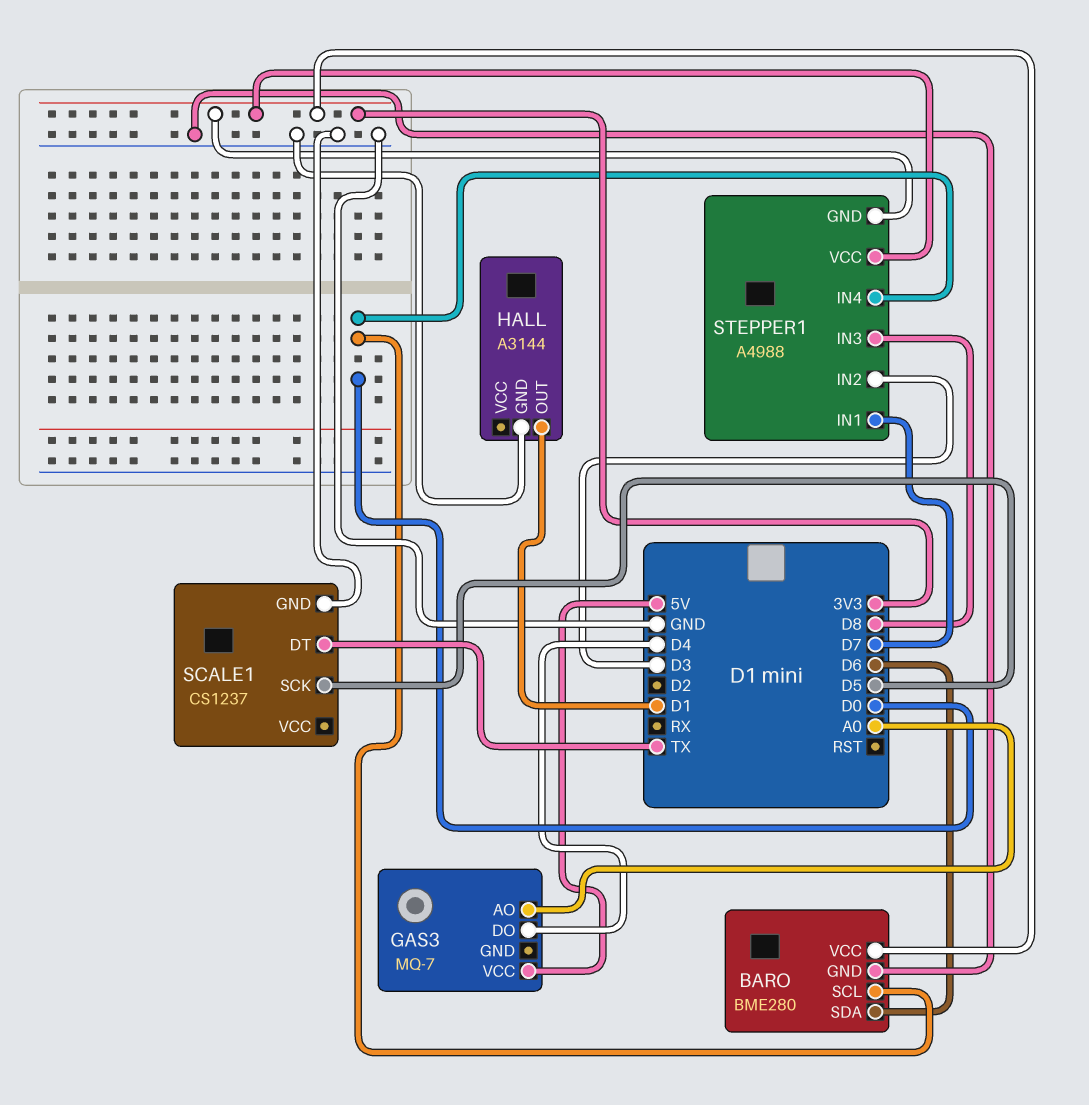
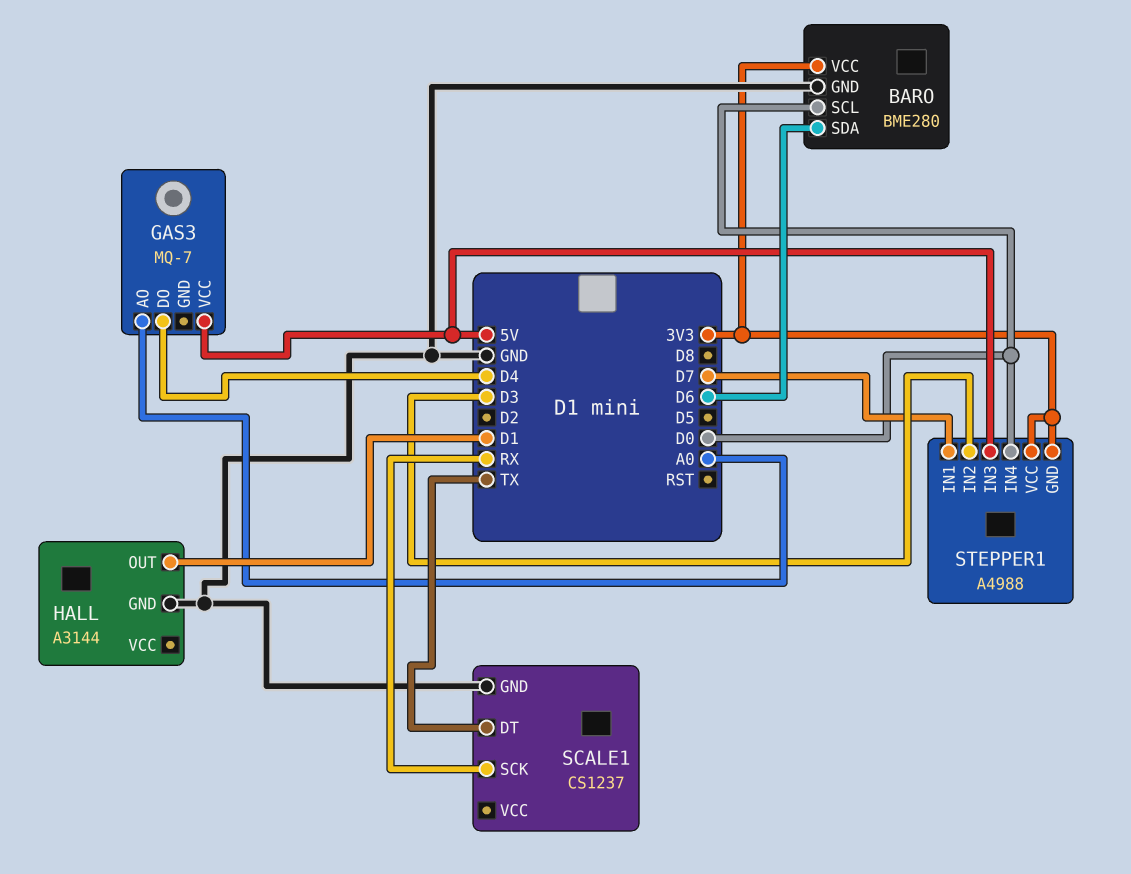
SCALE1 pin SCK: D5 -> RX
STEPPER1 pin IN3: D8 -> 5V

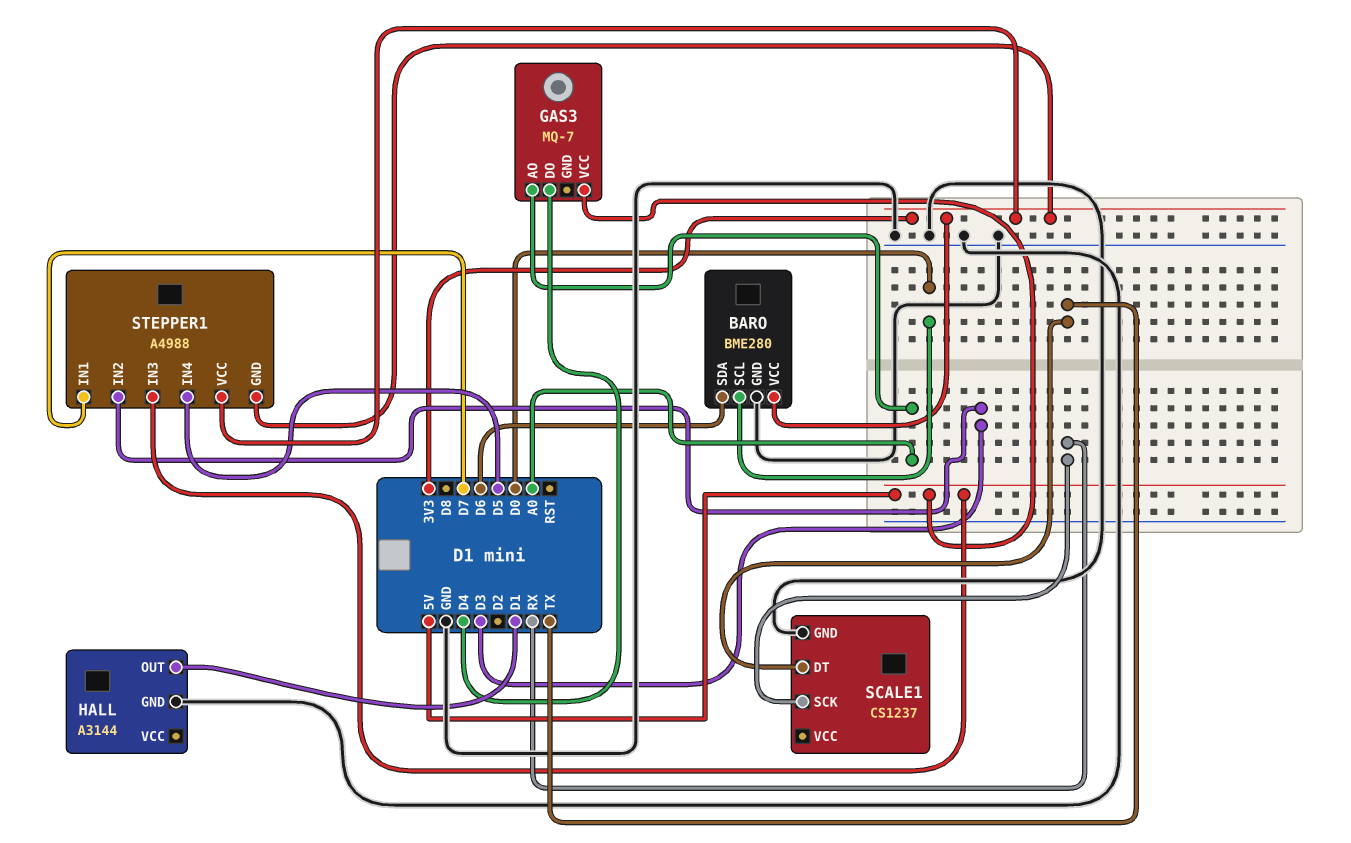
STEPPER1 pin IN4: D0 -> D5

